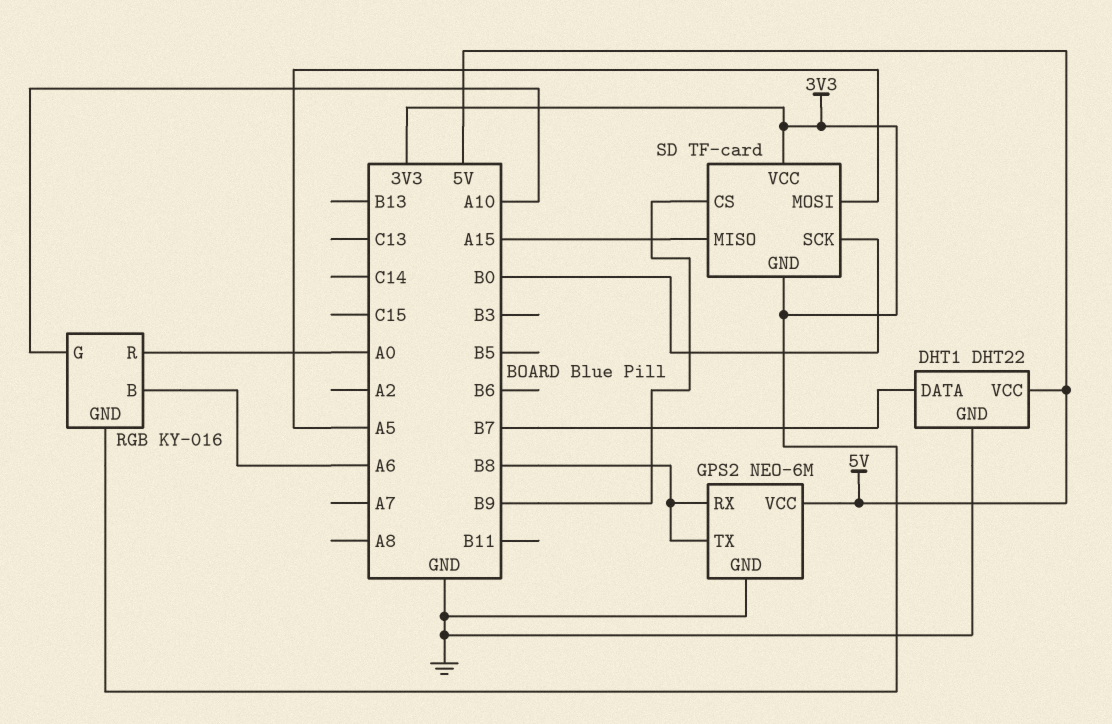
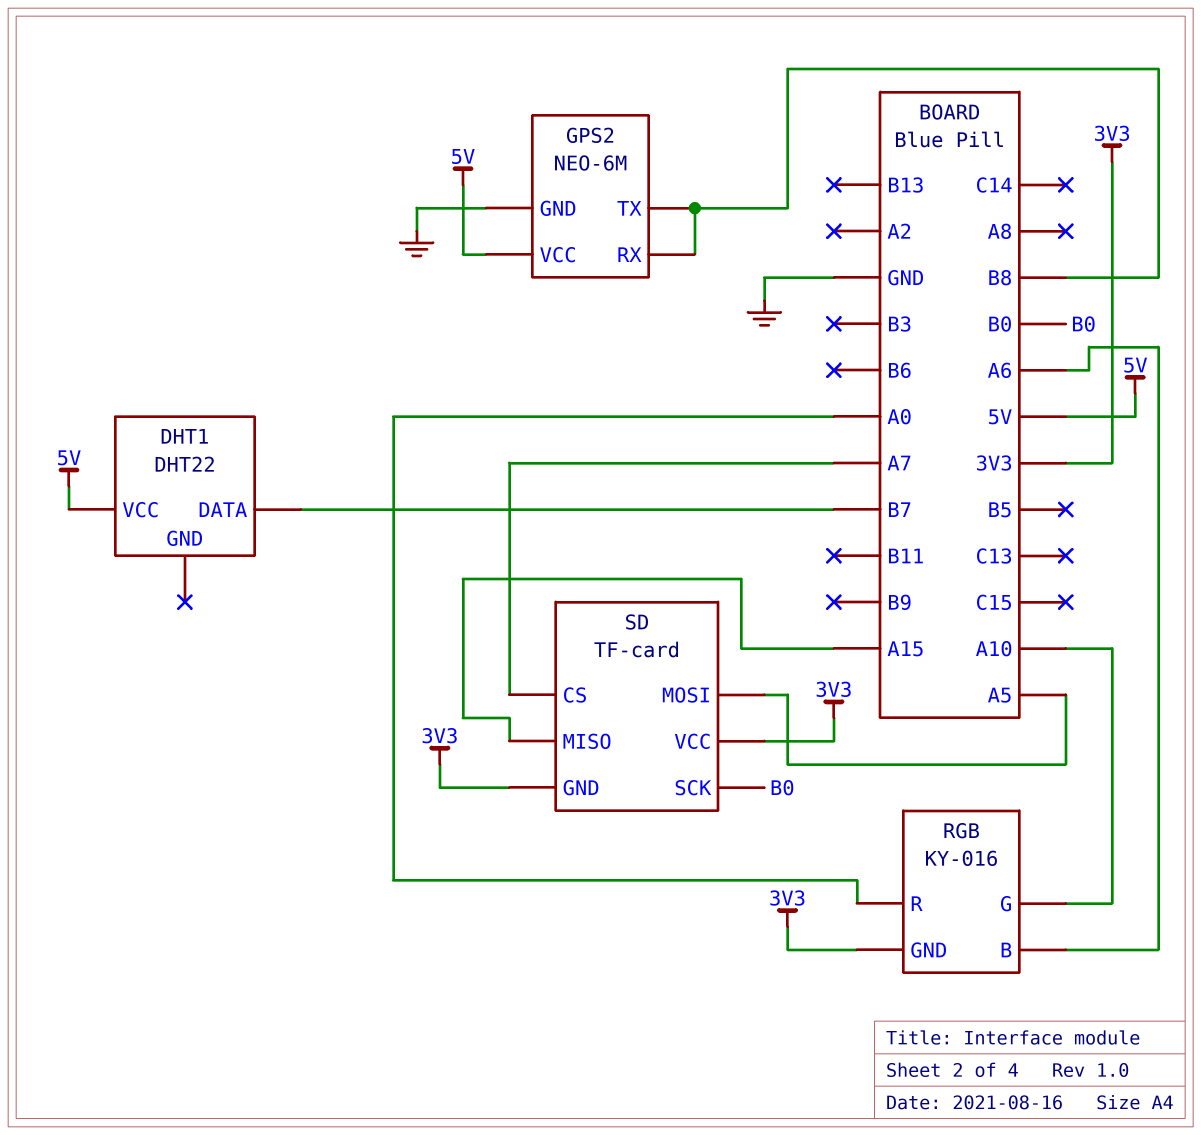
DHT1 pin GND: GND -> none
SD pin CS: B9 -> A7

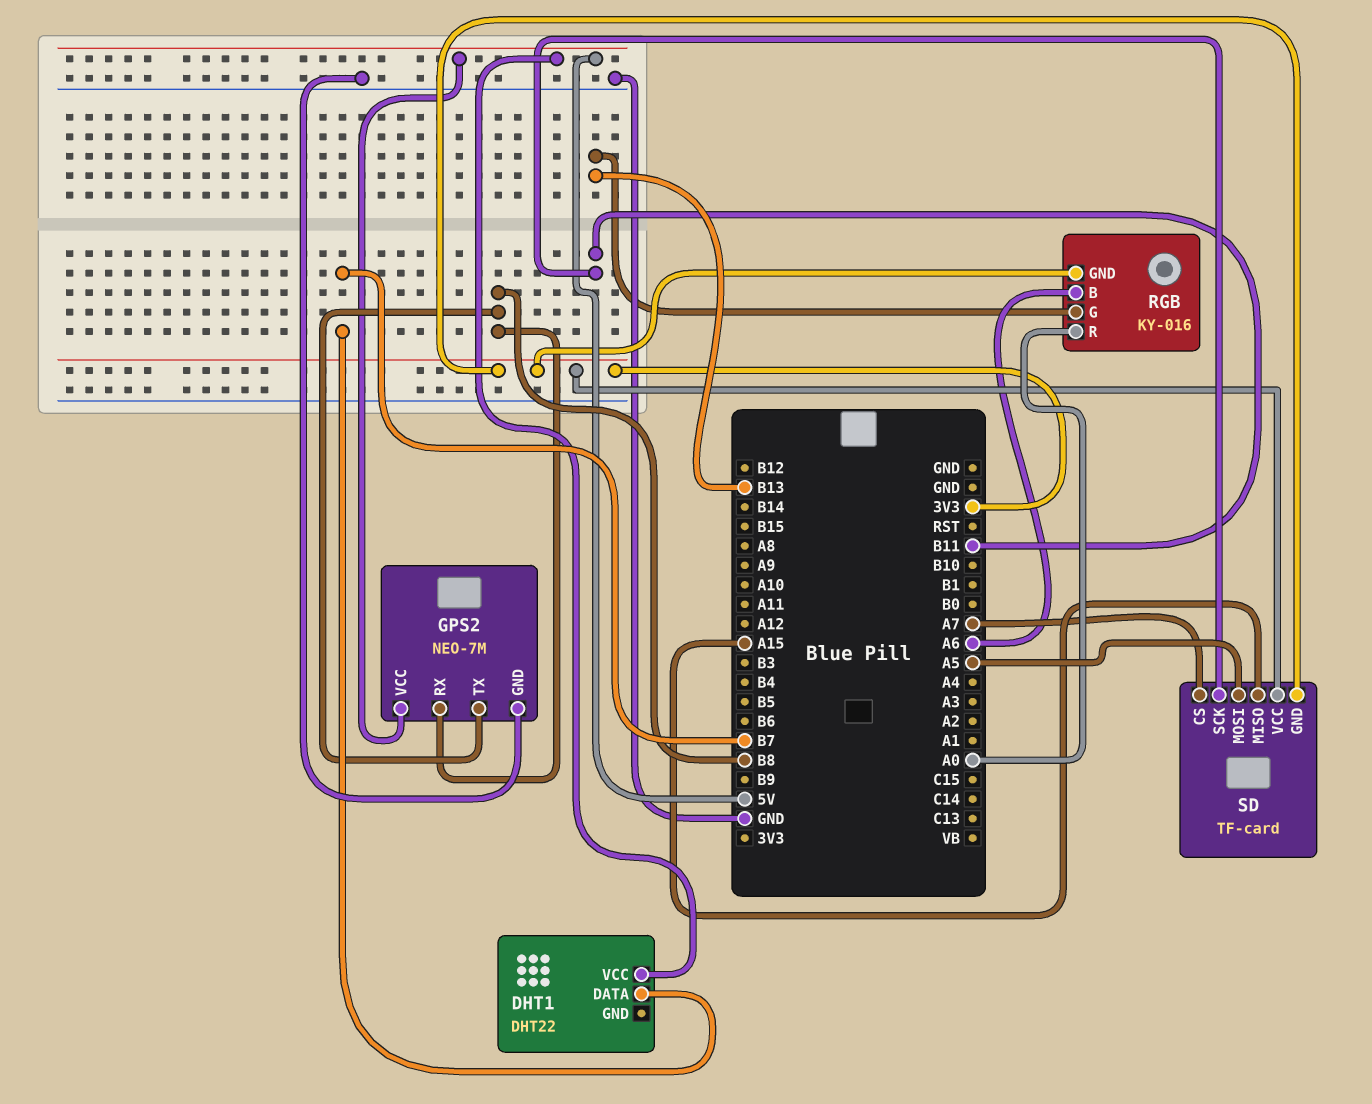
GPS2: NEO-6M -> NEO-7M
RGB pin G: A10 -> B13
SD pin SCK: B0 -> B11

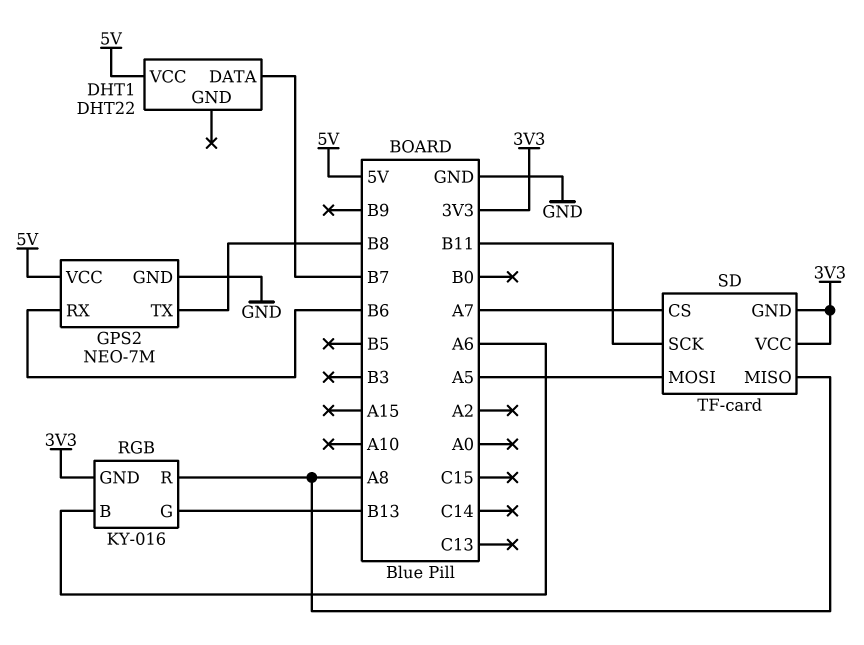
GPS2 pin RX: B8 -> B6
RGB pin R: A0 -> A8
SD pin MISO: A15 -> A8

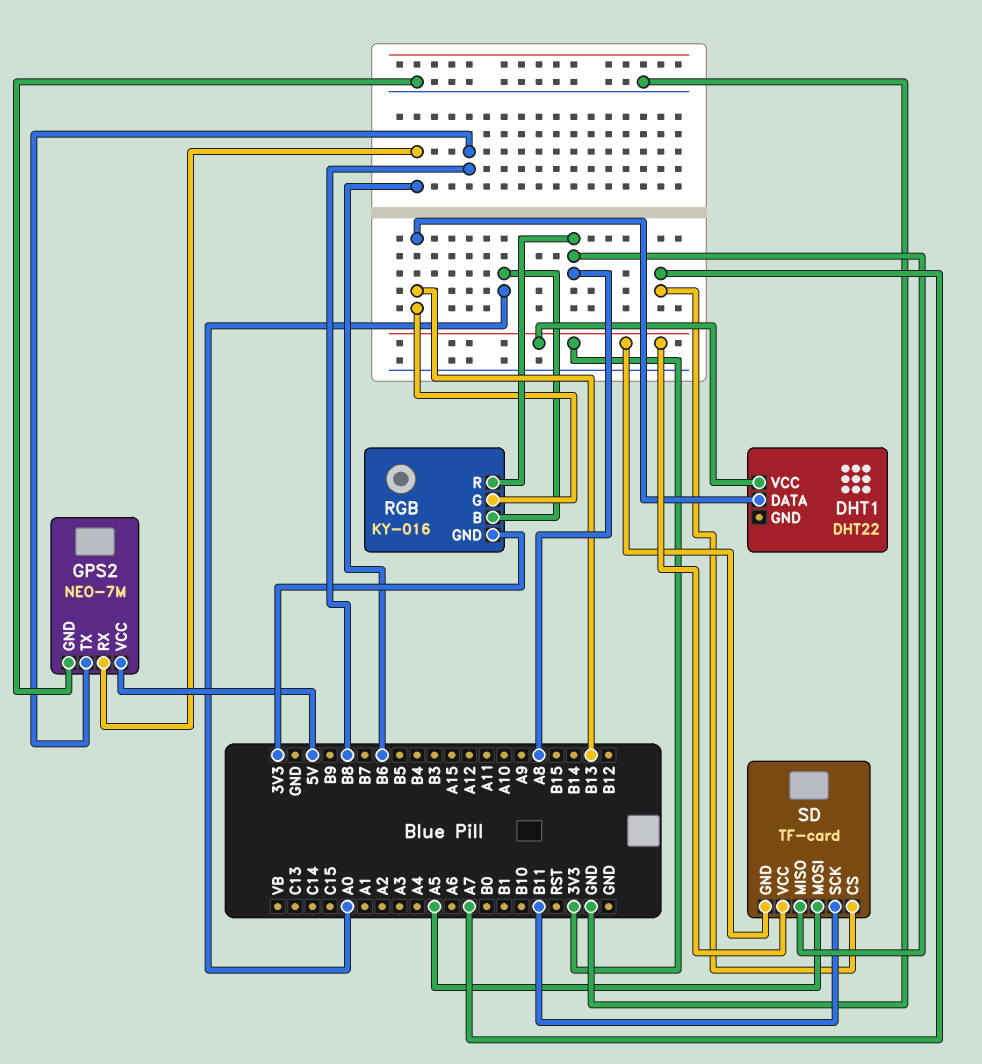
DHT1 pin DATA: B7 -> B13
DHT1 pin VCC: 5V -> 3V3
RGB pin B: A6 -> A0

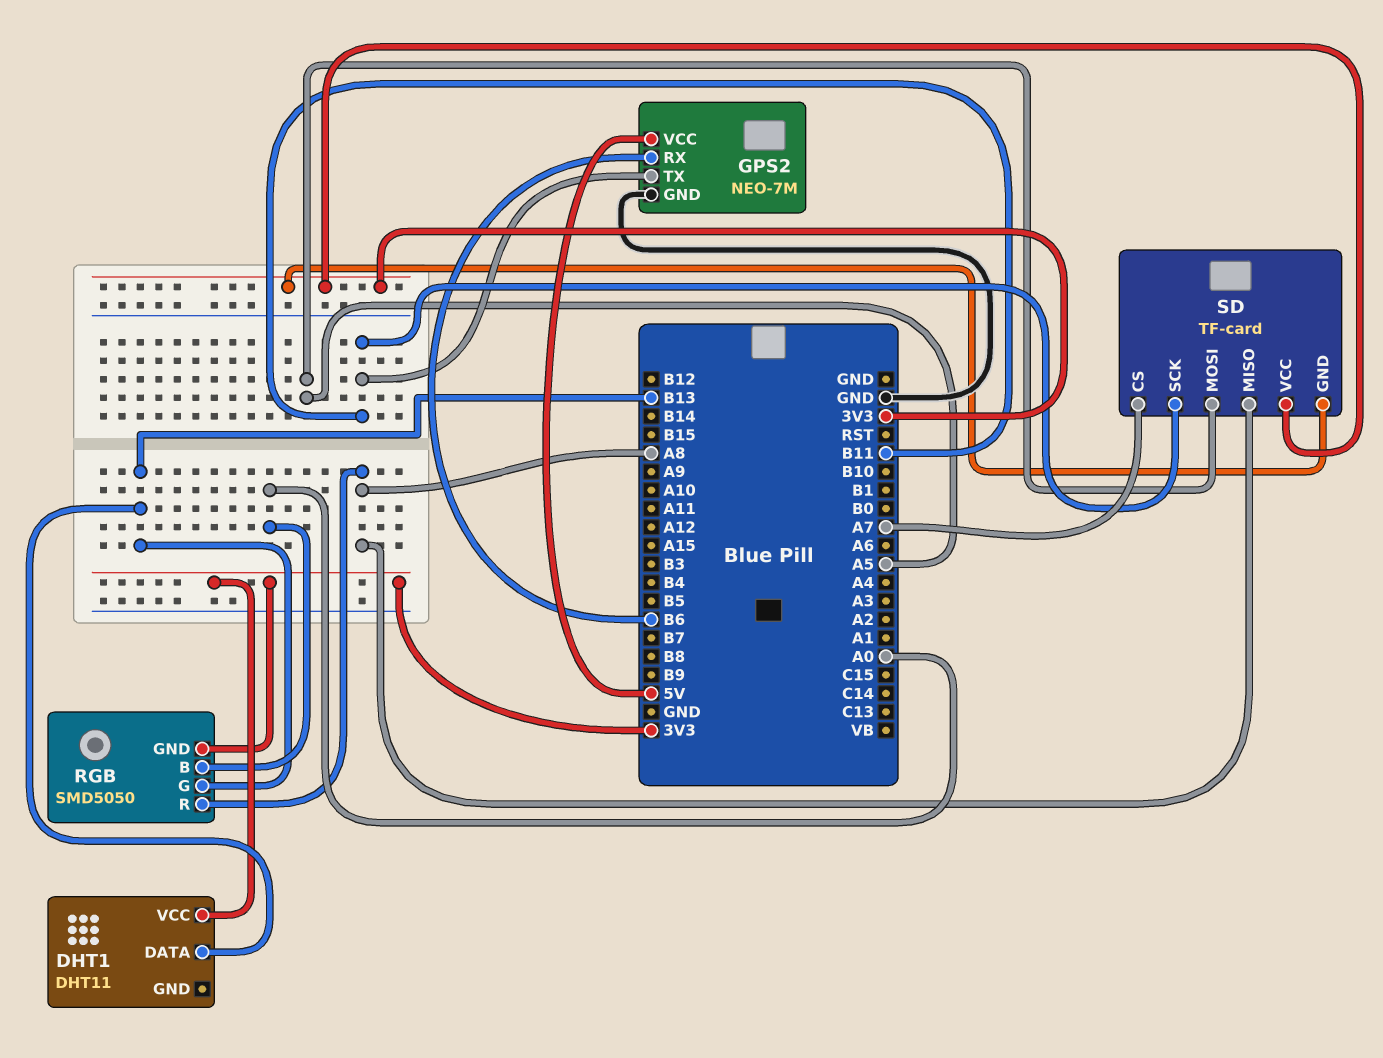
DHT1: DHT22 -> DHT11
GPS2 pin TX: B8 -> B11
RGB: KY-016 -> SMD5050

